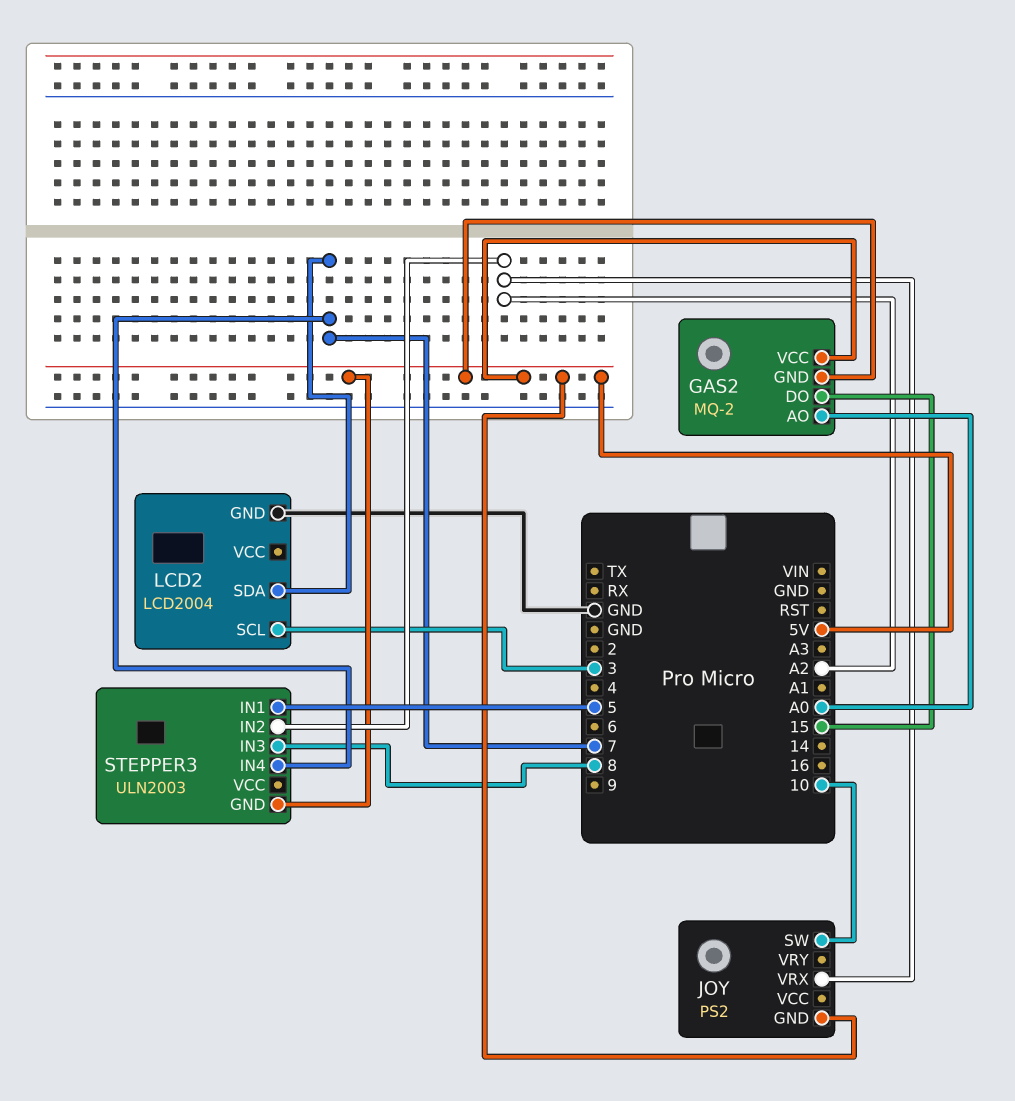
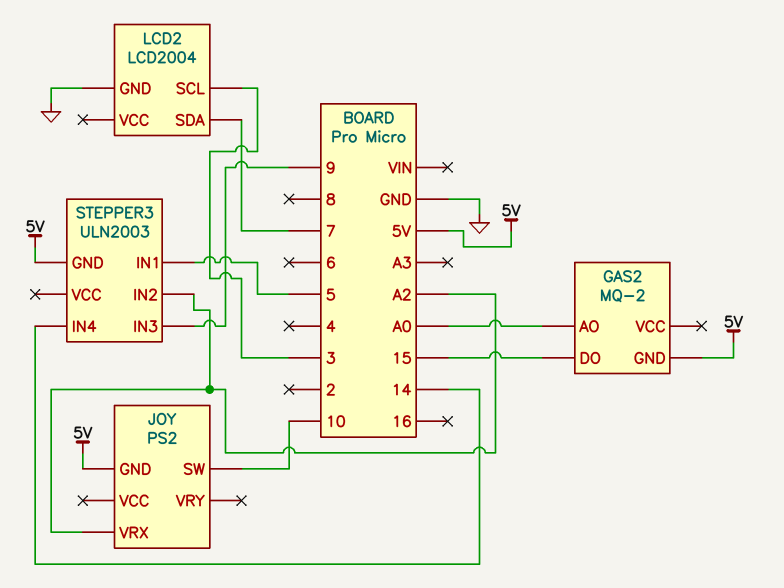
GAS2 pin VCC: 5V -> none
STEPPER3 pin IN3: 8 -> 9
STEPPER3 pin IN4: 7 -> 14

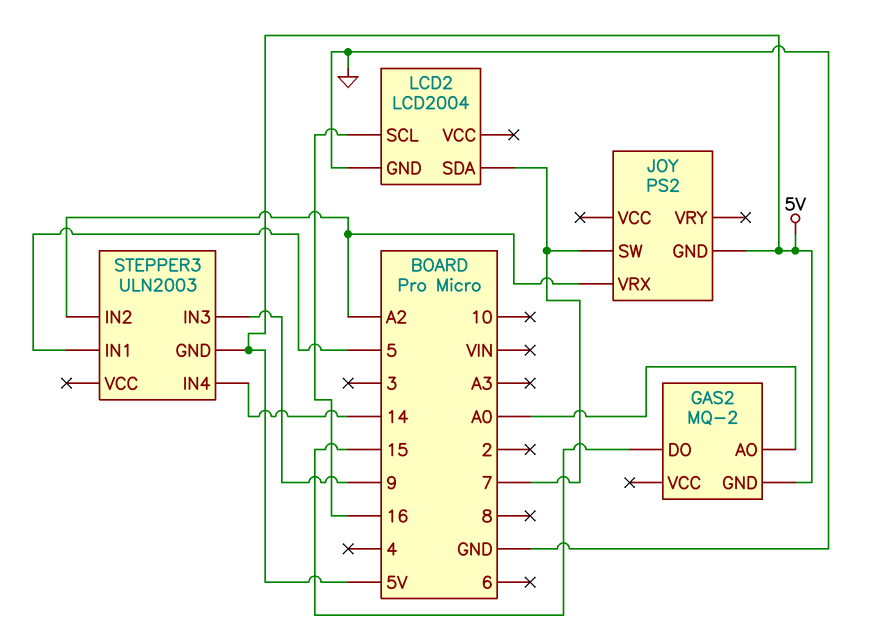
JOY pin SW: 10 -> 7
LCD2 pin SCL: 3 -> 16

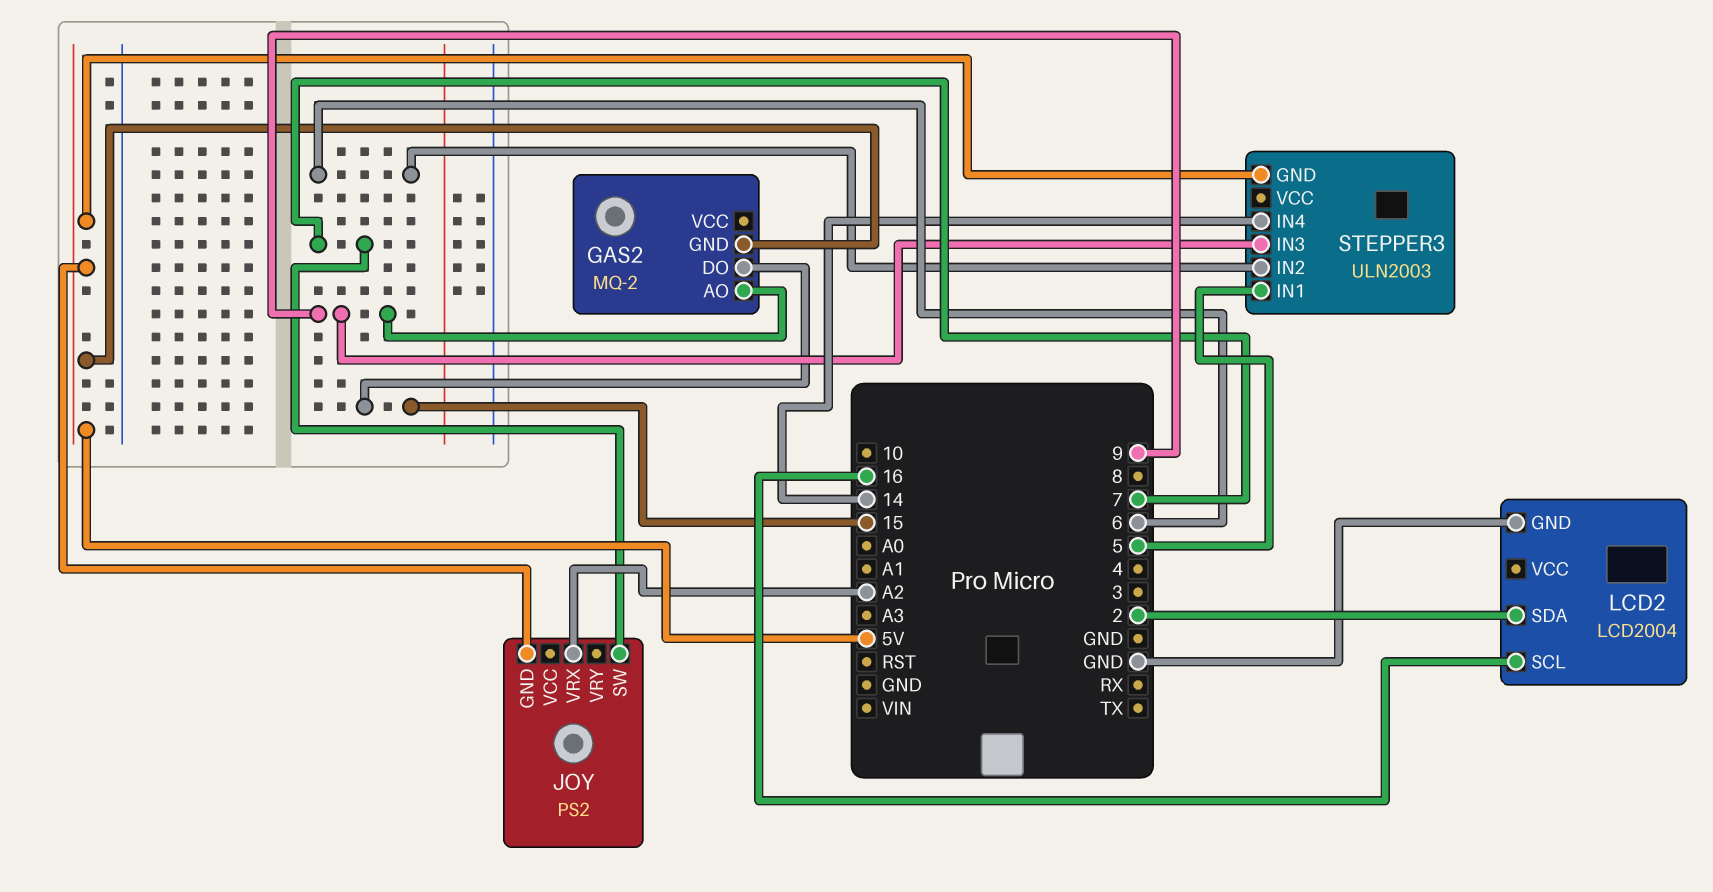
GAS2 pin AO: A0 -> 9
LCD2 pin SDA: 7 -> 2
STEPPER3 pin IN2: A2 -> 6

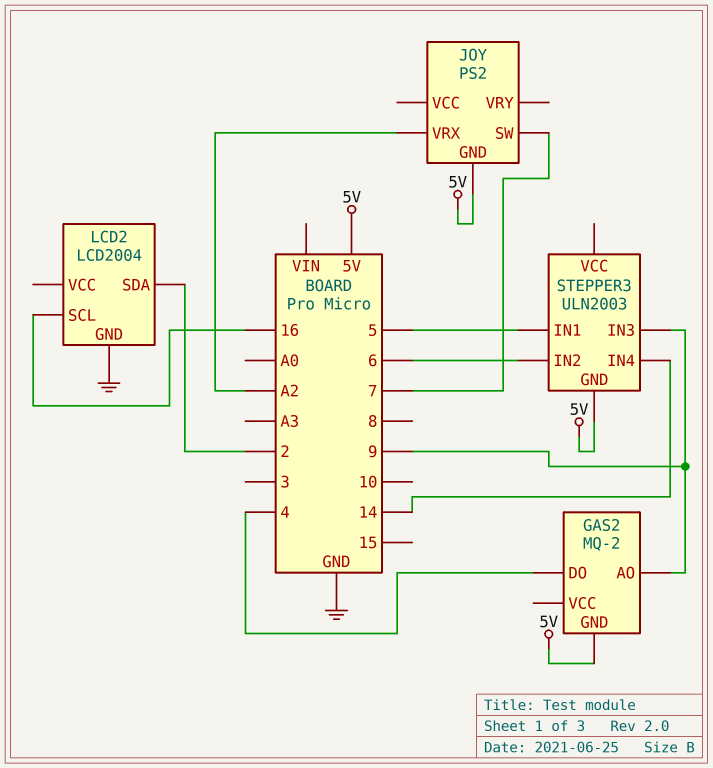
GAS2 pin DO: 15 -> 4

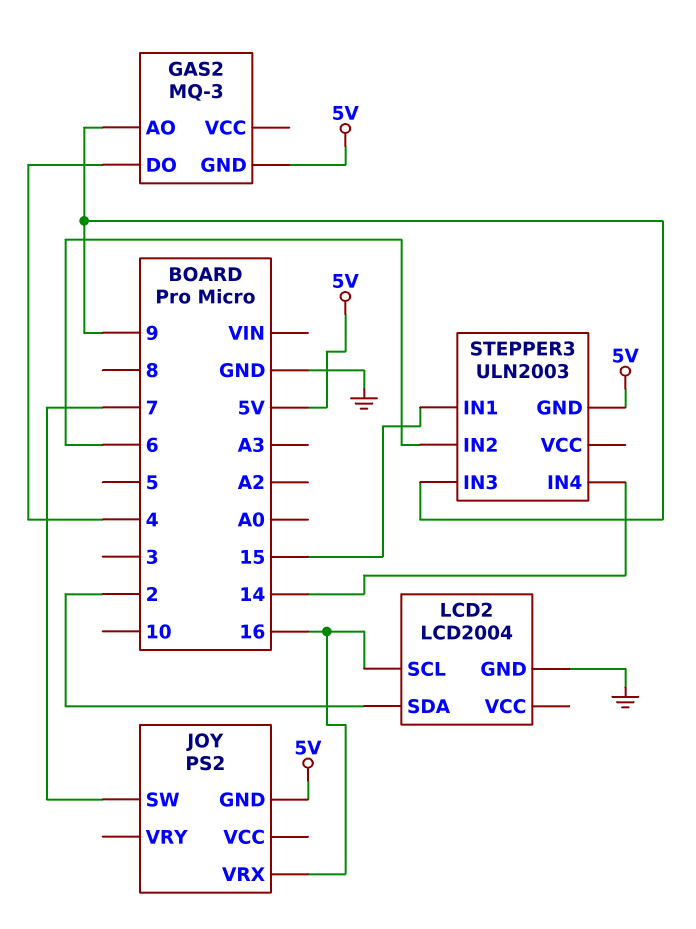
GAS2: MQ-2 -> MQ-3
JOY pin VRX: A2 -> 16
STEPPER3 pin IN1: 5 -> 15

